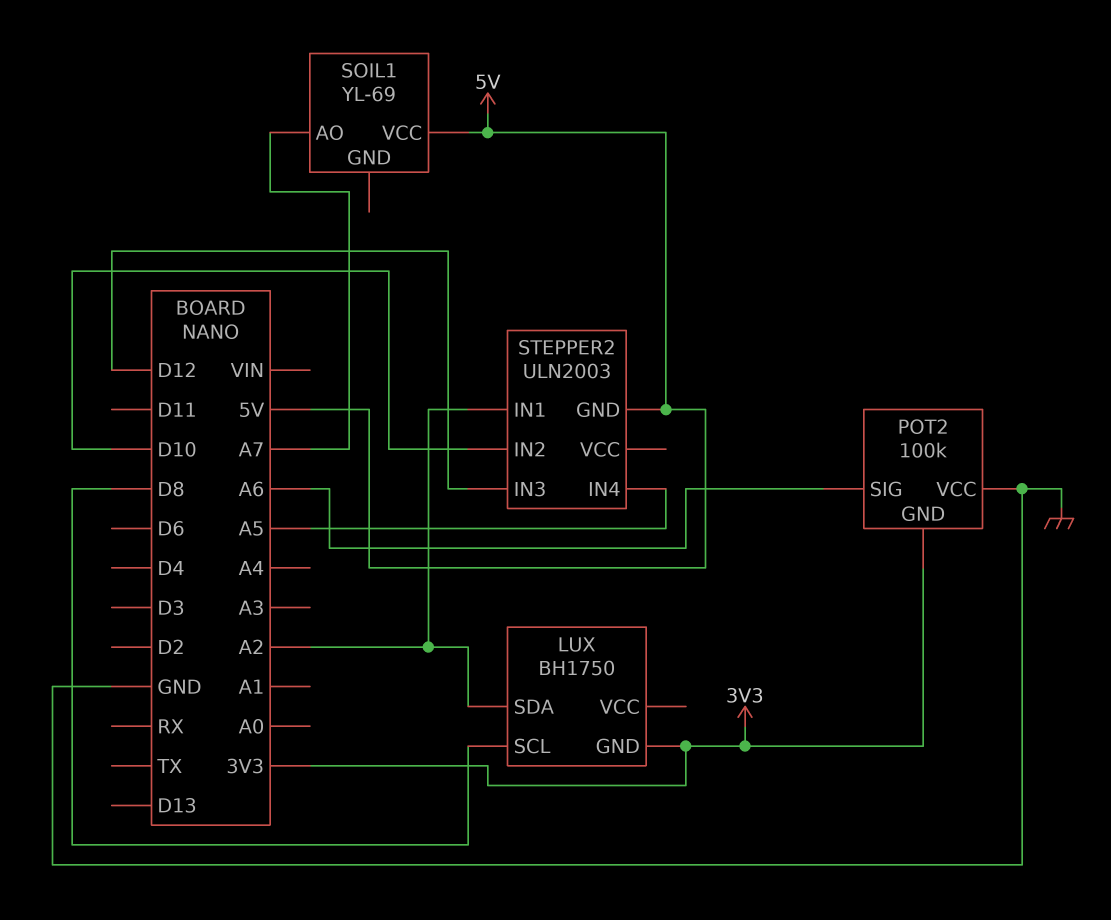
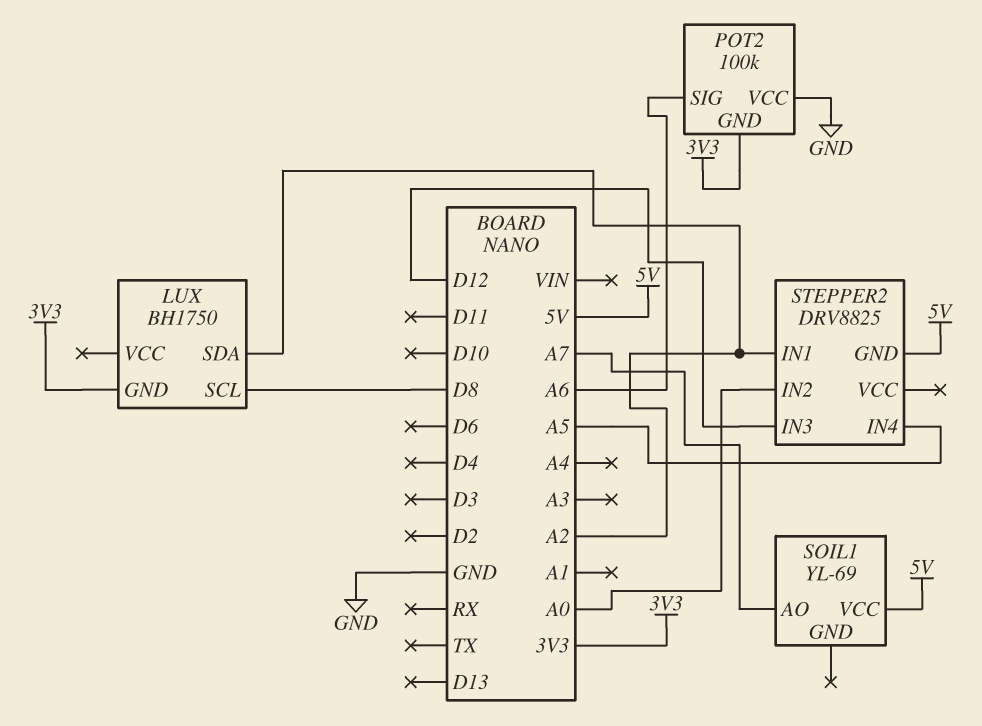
STEPPER2: ULN2003 -> DRV8825
STEPPER2 pin IN2: D10 -> A0

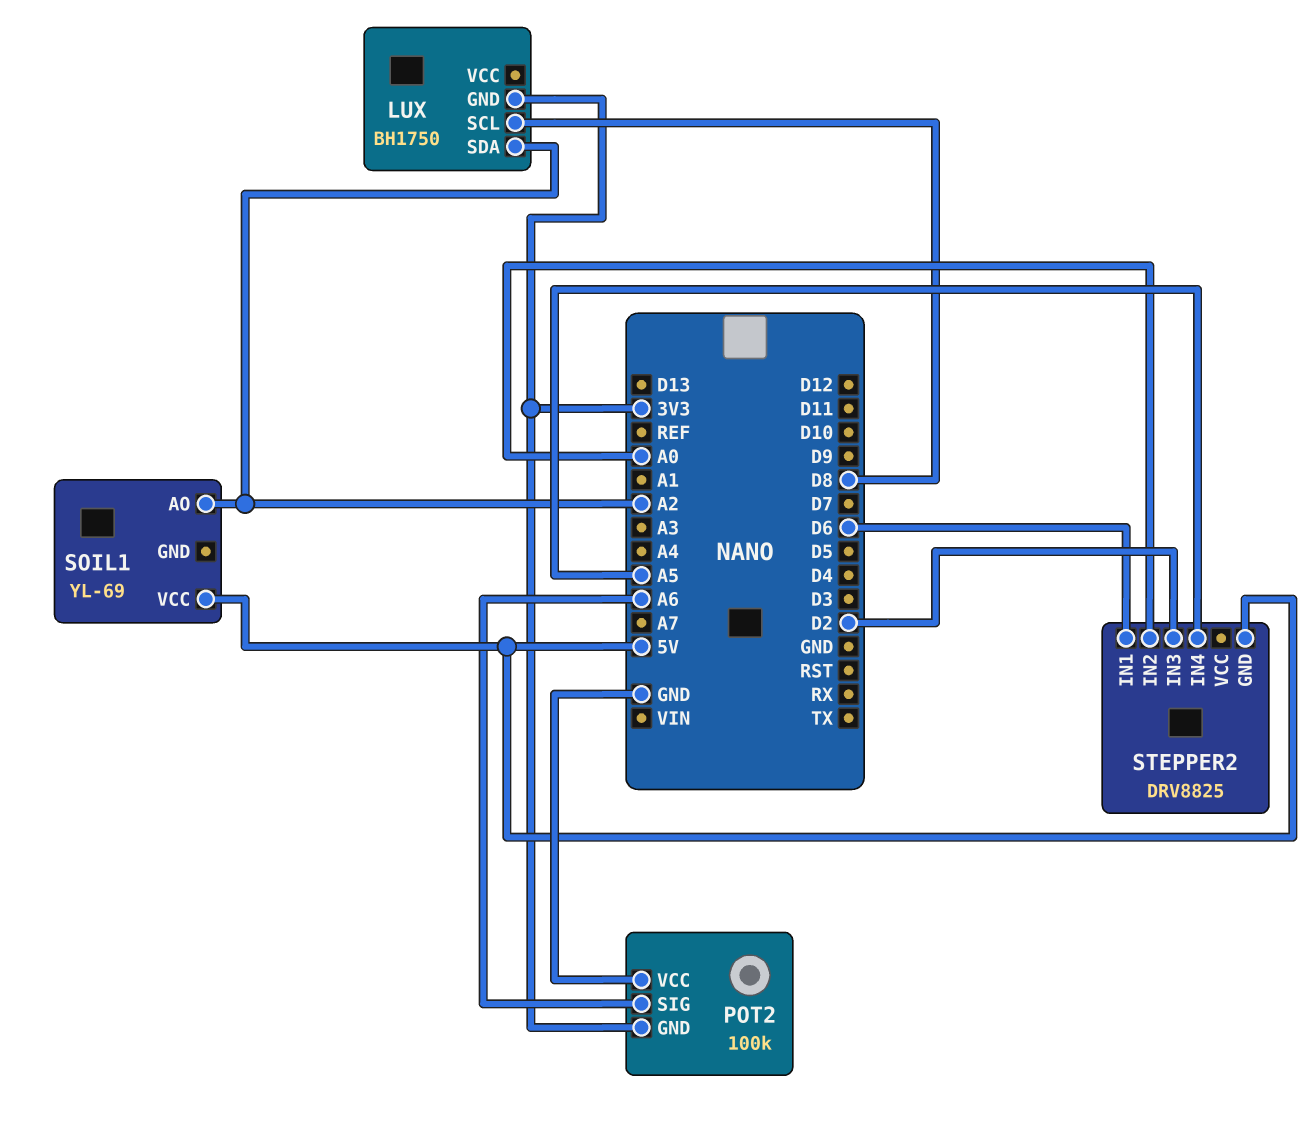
SOIL1 pin AO: A7 -> A2
STEPPER2 pin IN1: A2 -> D6
STEPPER2 pin IN3: D12 -> D2

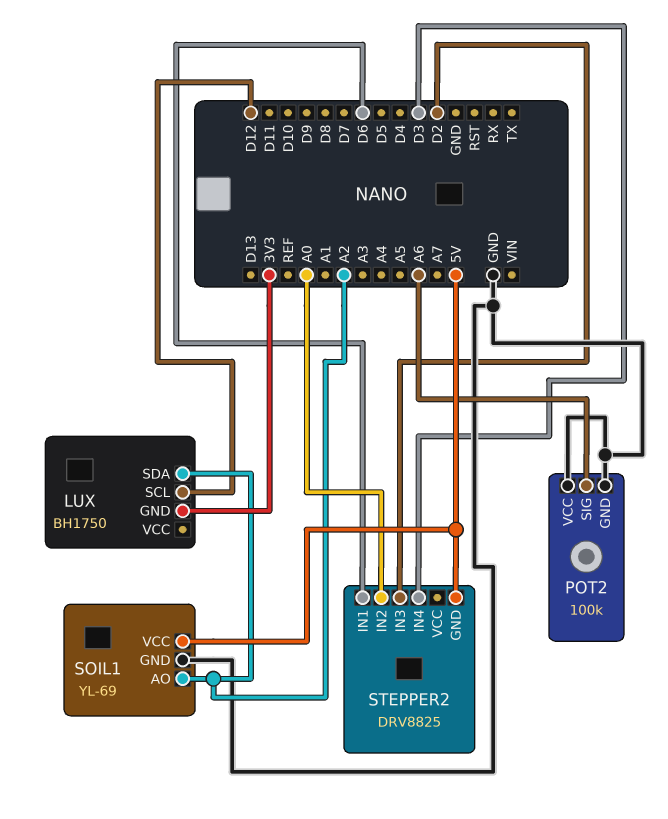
LUX pin SCL: D8 -> D12
POT2 pin GND: 3V3 -> GND
SOIL1 pin GND: none -> GND
STEPPER2 pin IN4: A5 -> D3

